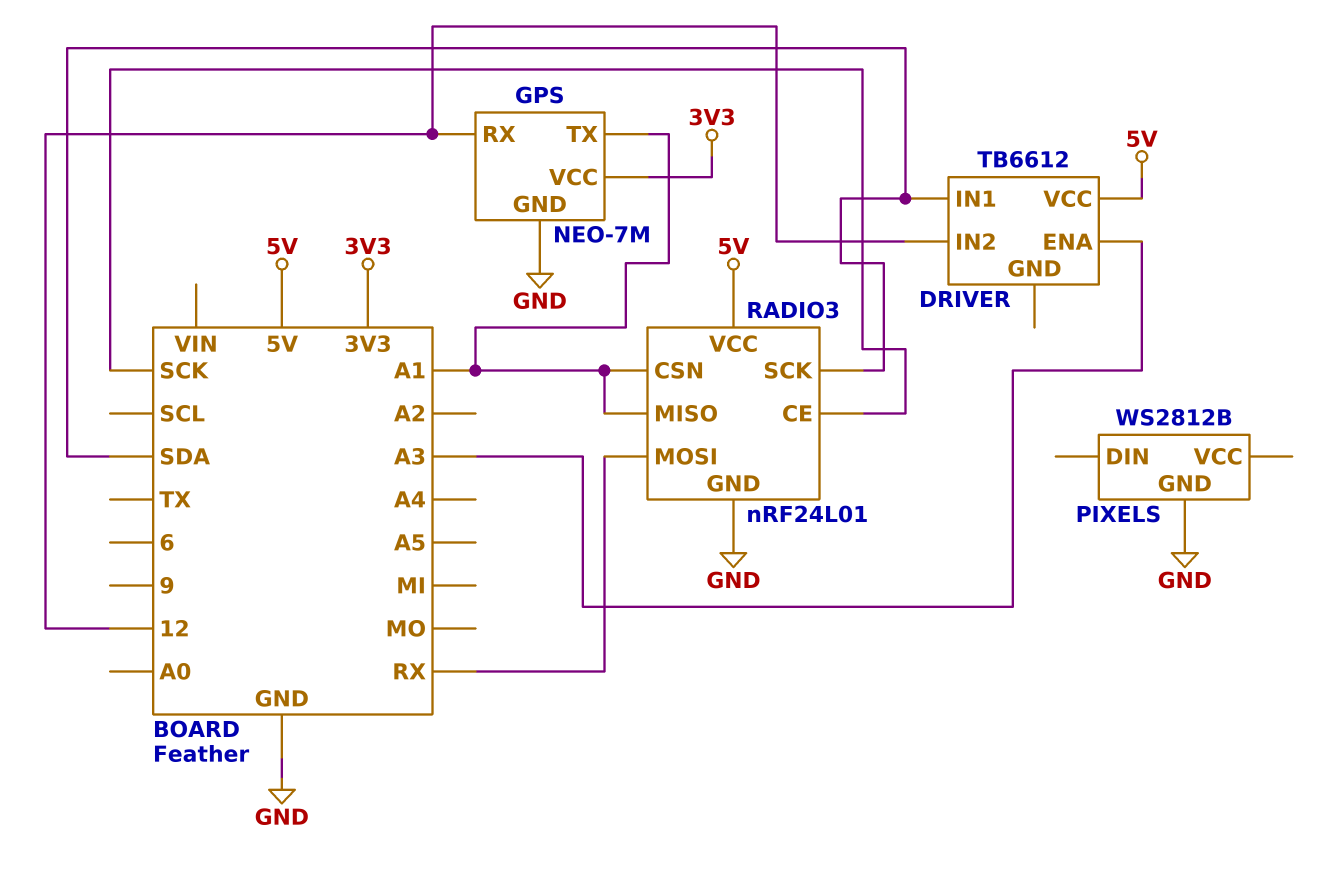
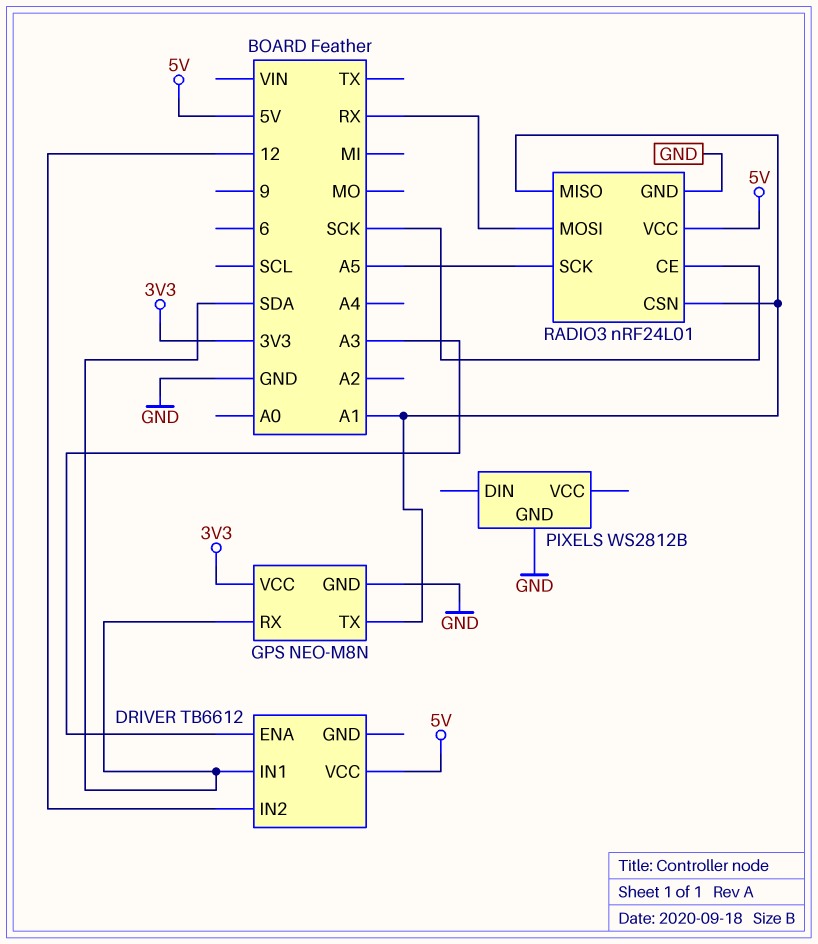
GPS: NEO-7M -> NEO-M8N
GPS pin RX: 12 -> SDA
RADIO3 pin SCK: SDA -> A5

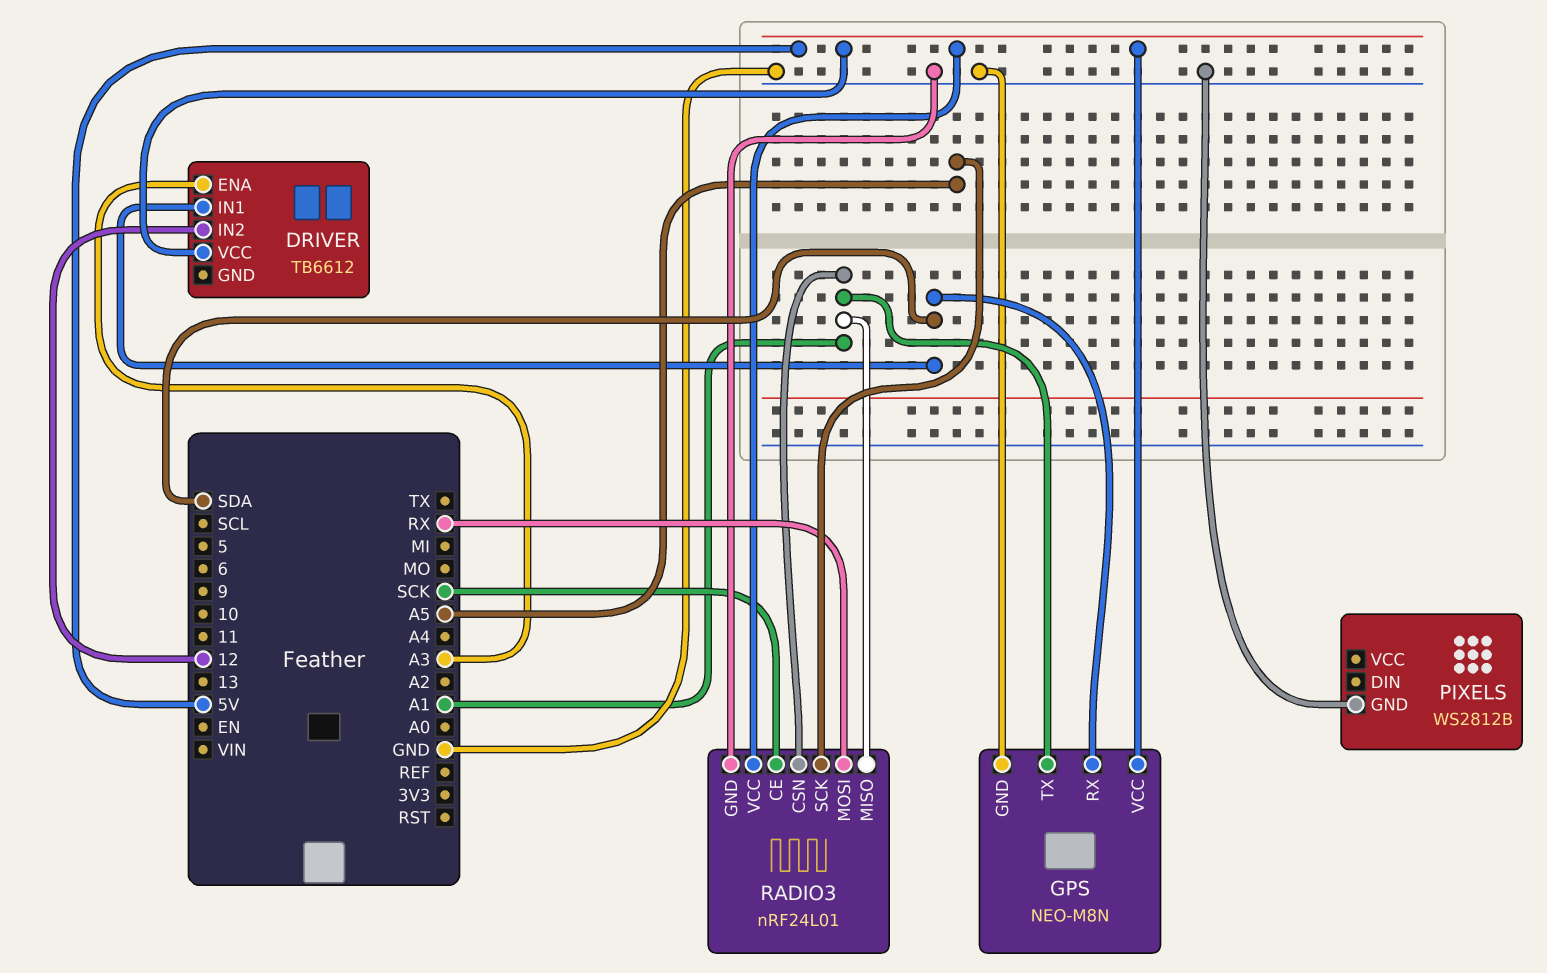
GPS pin VCC: 3V3 -> 5V

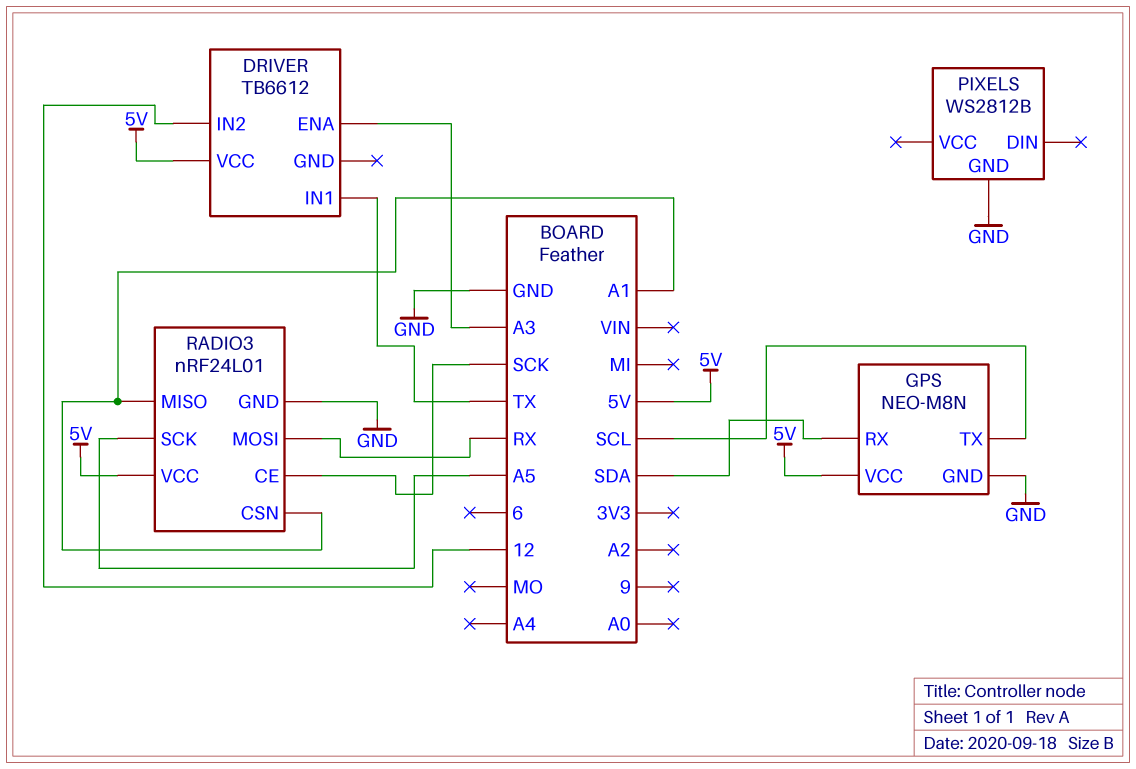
DRIVER pin IN1: SDA -> TX
GPS pin TX: A1 -> SCL

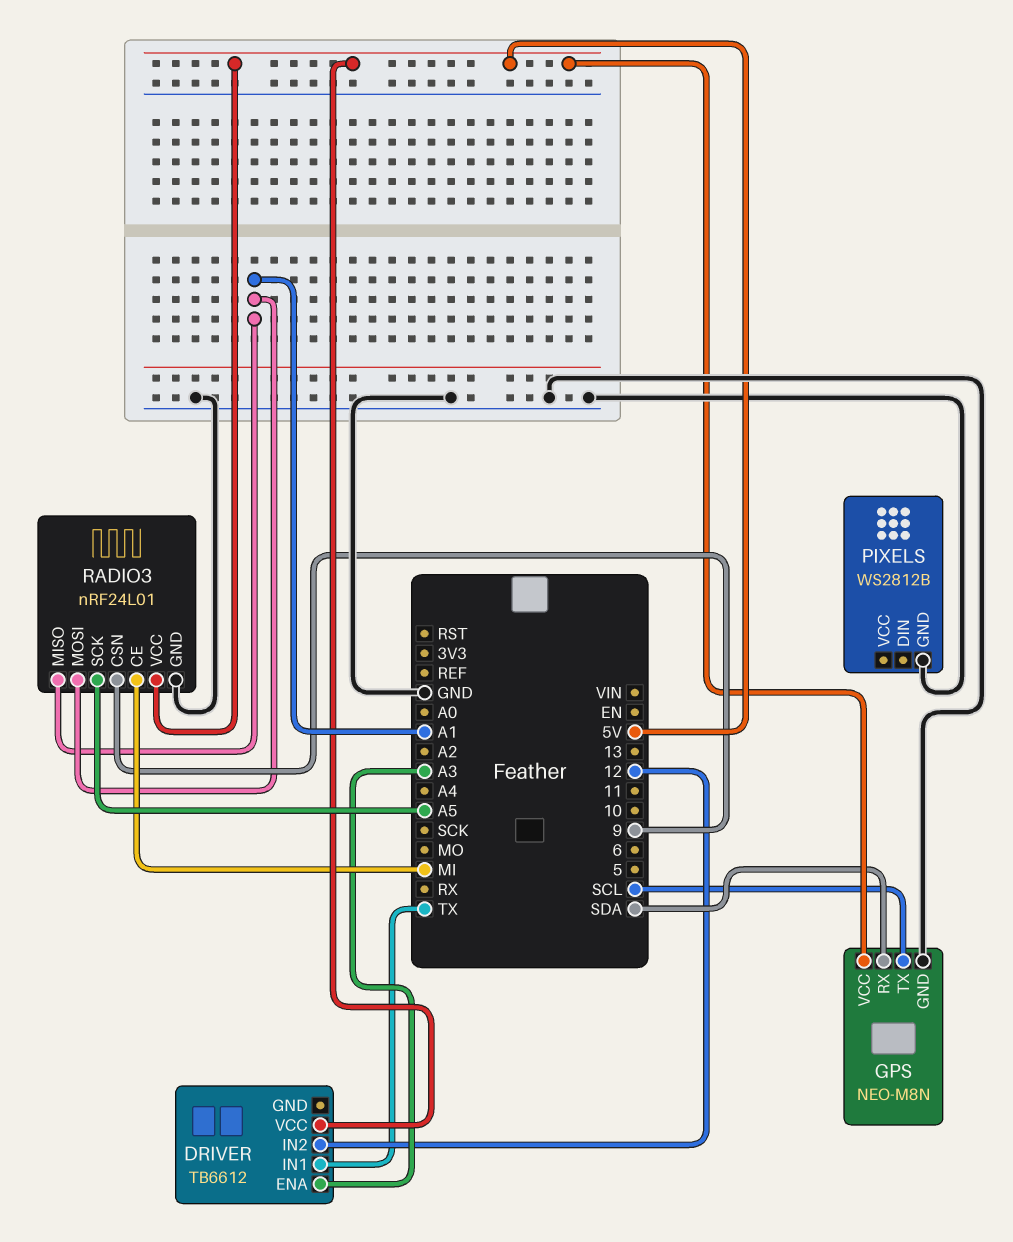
RADIO3 pin CE: SCK -> MI
RADIO3 pin CSN: A1 -> 9
RADIO3 pin MOSI: RX -> A1

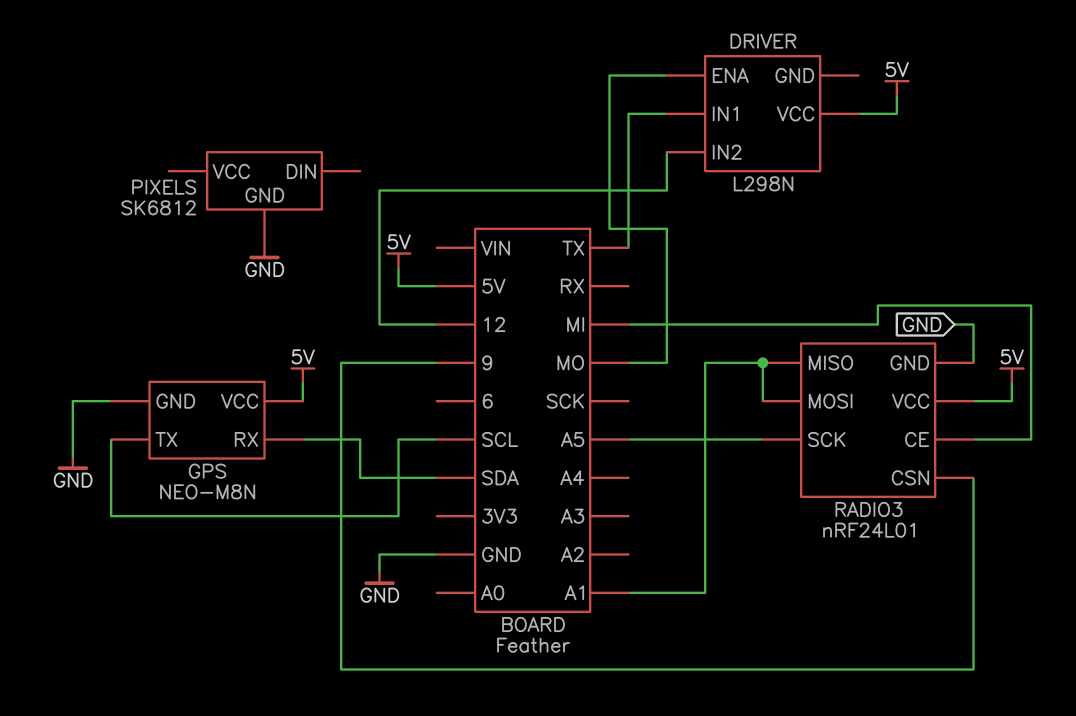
DRIVER: TB6612 -> L298N
DRIVER pin ENA: A3 -> MO
PIXELS: WS2812B -> SK6812

